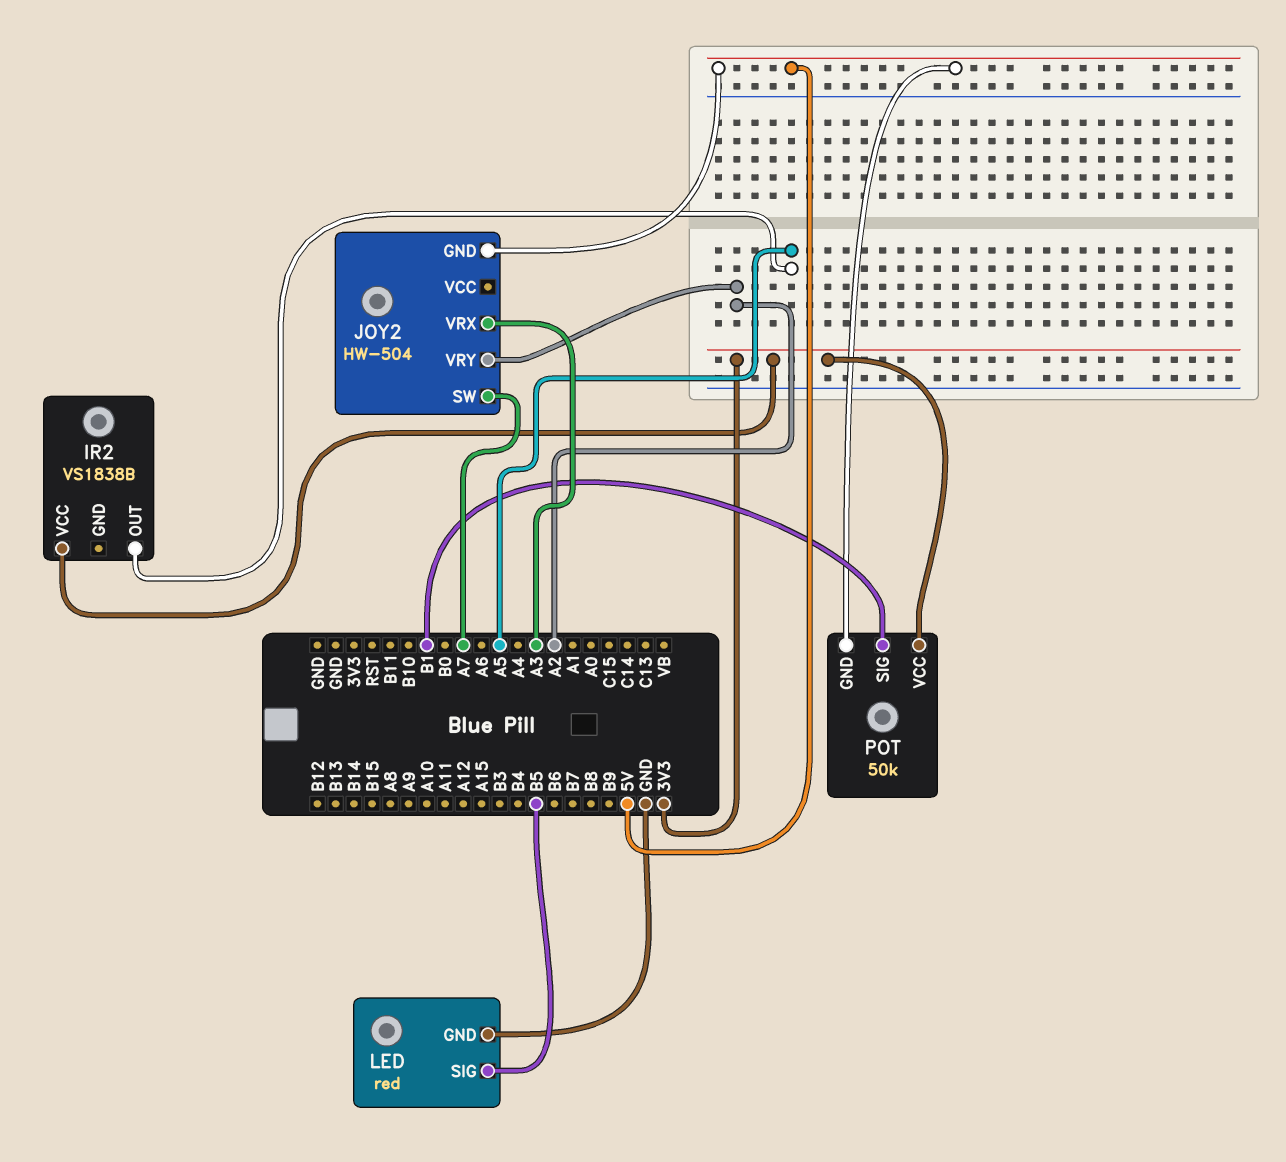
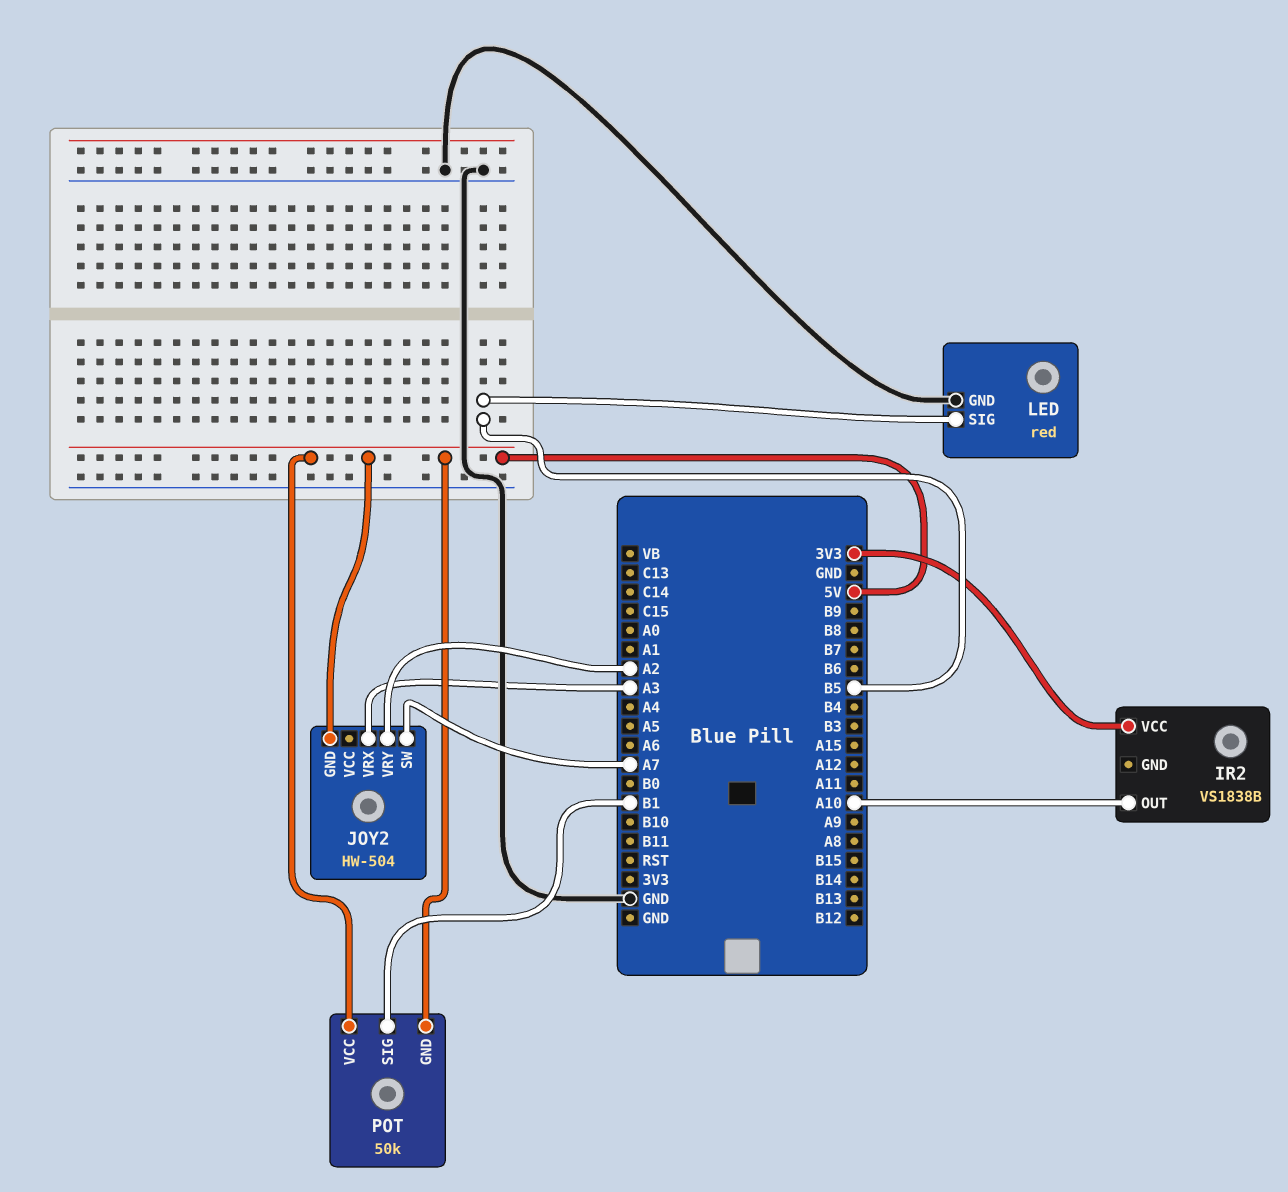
IR2 pin OUT: A5 -> A10
POT pin VCC: 3V3 -> 5V

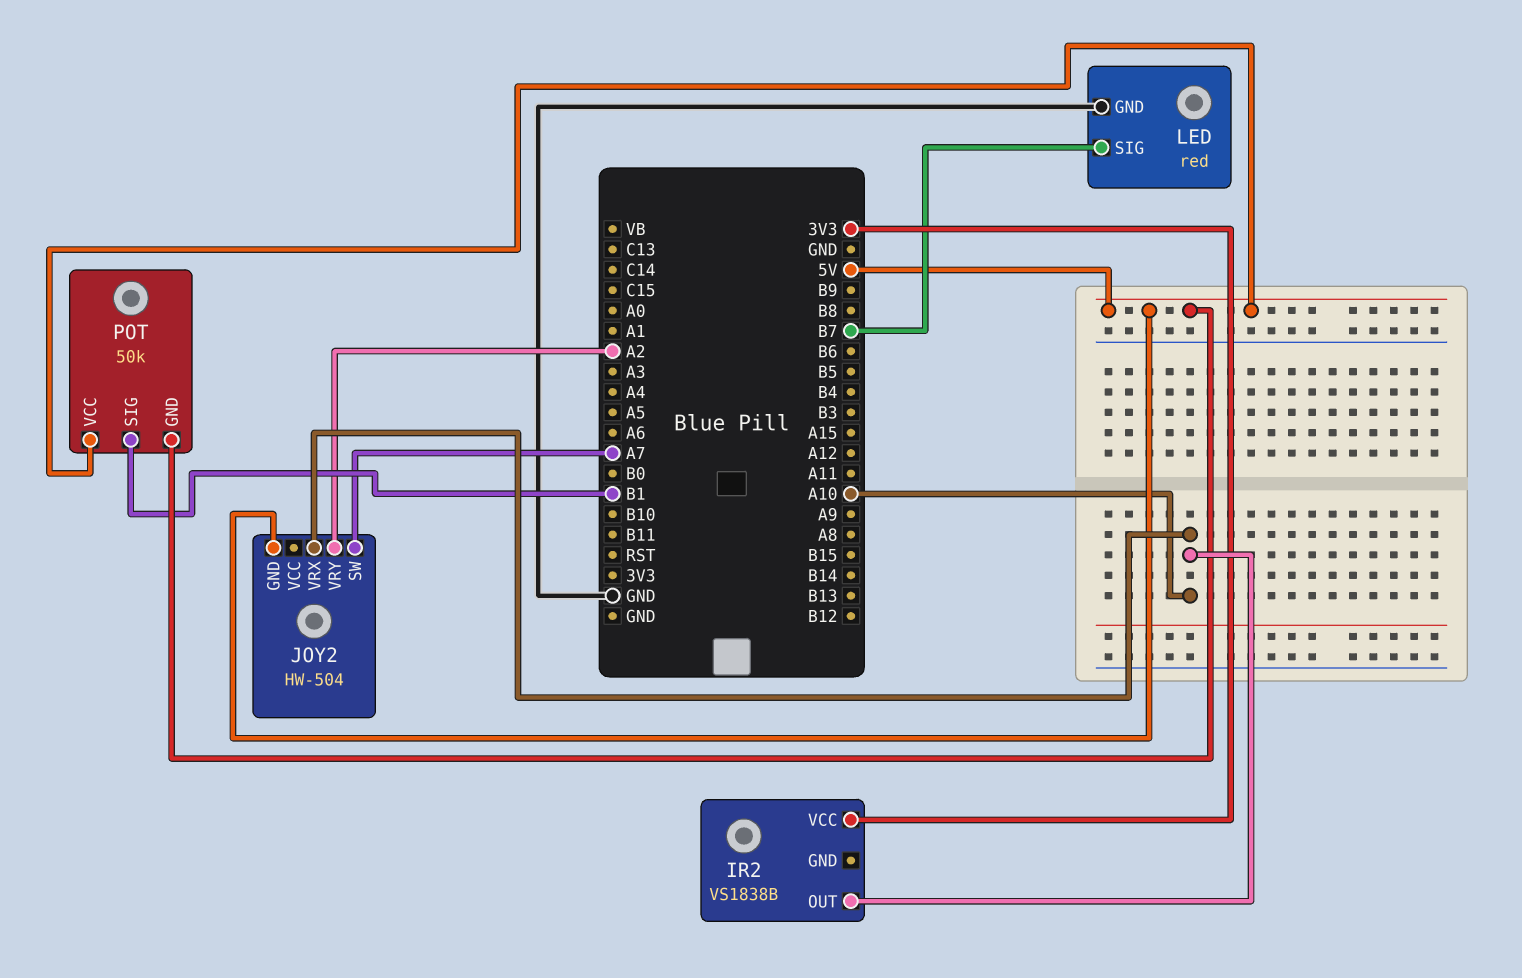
JOY2 pin VRX: A3 -> A10
LED pin SIG: B5 -> B7

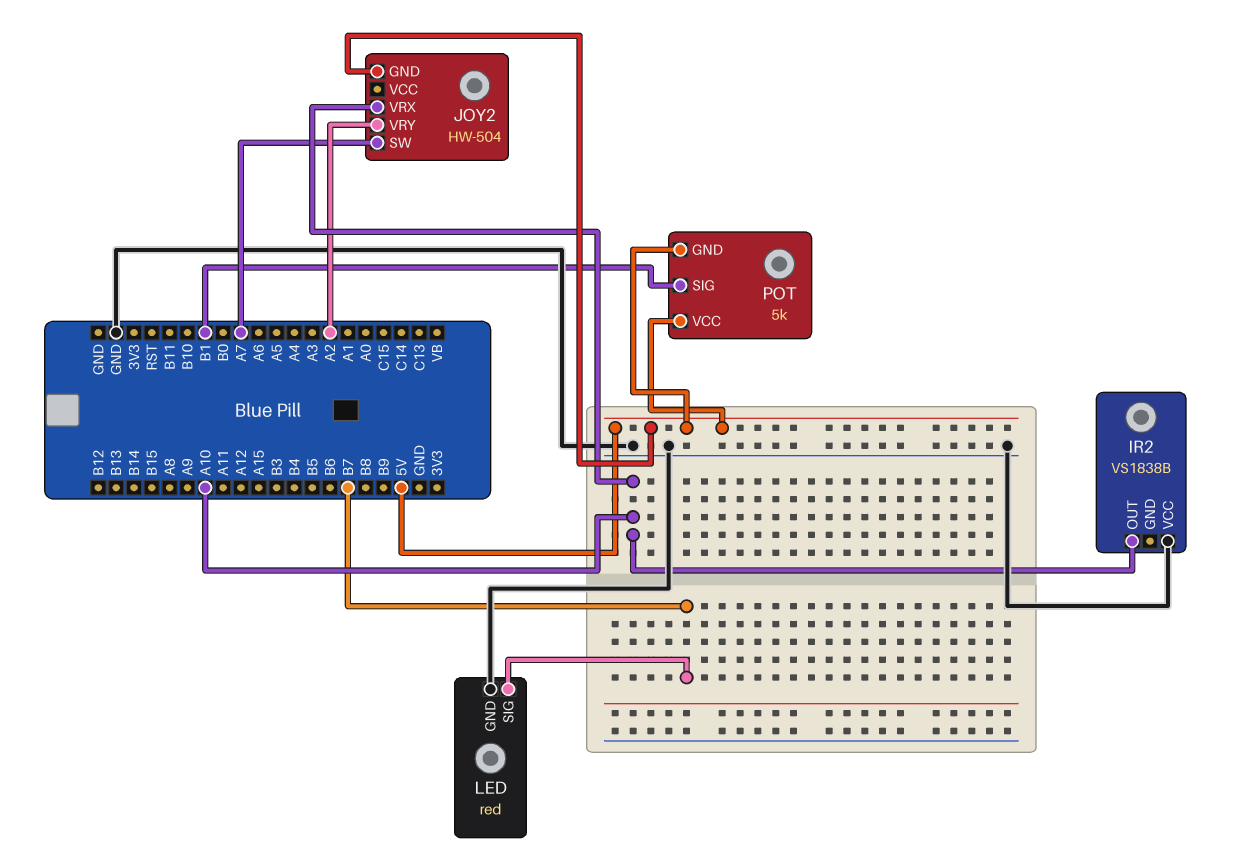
IR2 pin VCC: 3V3 -> GND
POT: 50k -> 5k

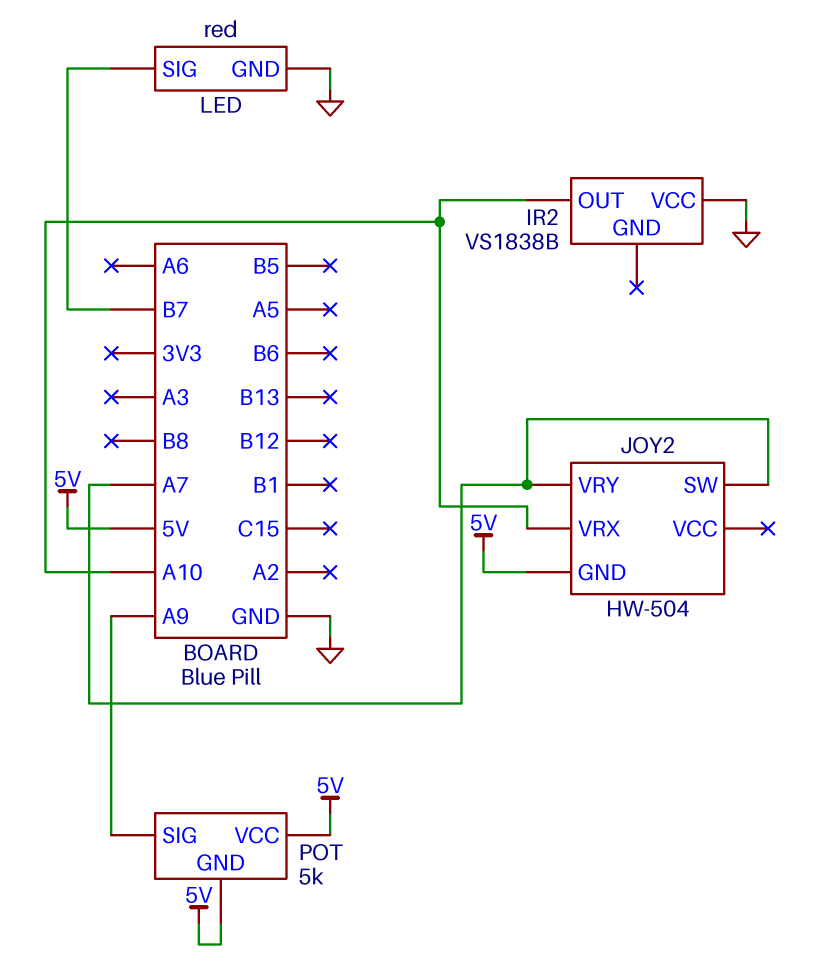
JOY2 pin VRY: A2 -> A7
POT pin SIG: B1 -> A9

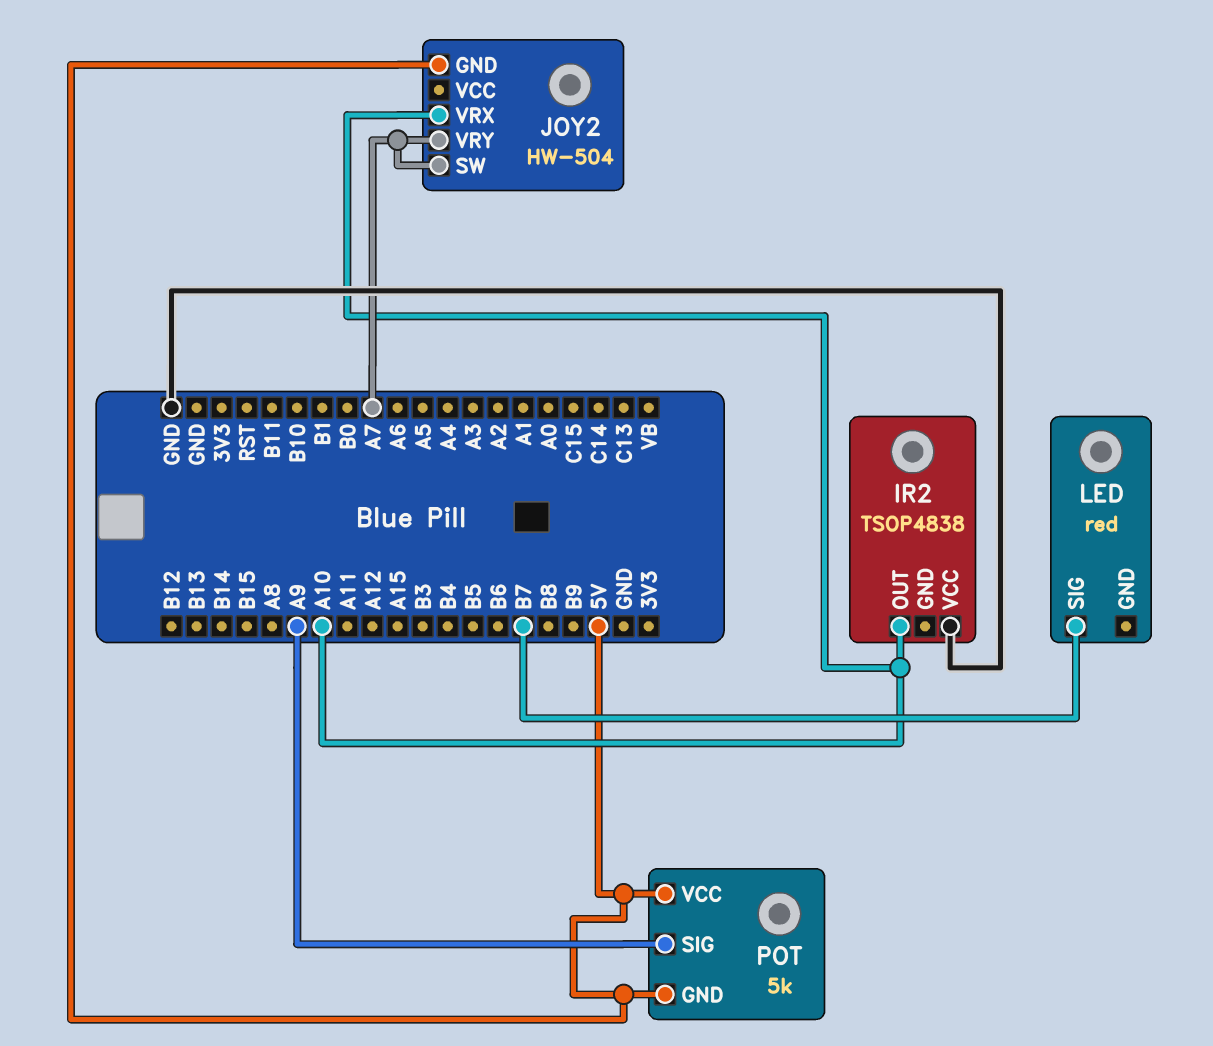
IR2: VS1838B -> TSOP4838
LED pin GND: GND -> none

